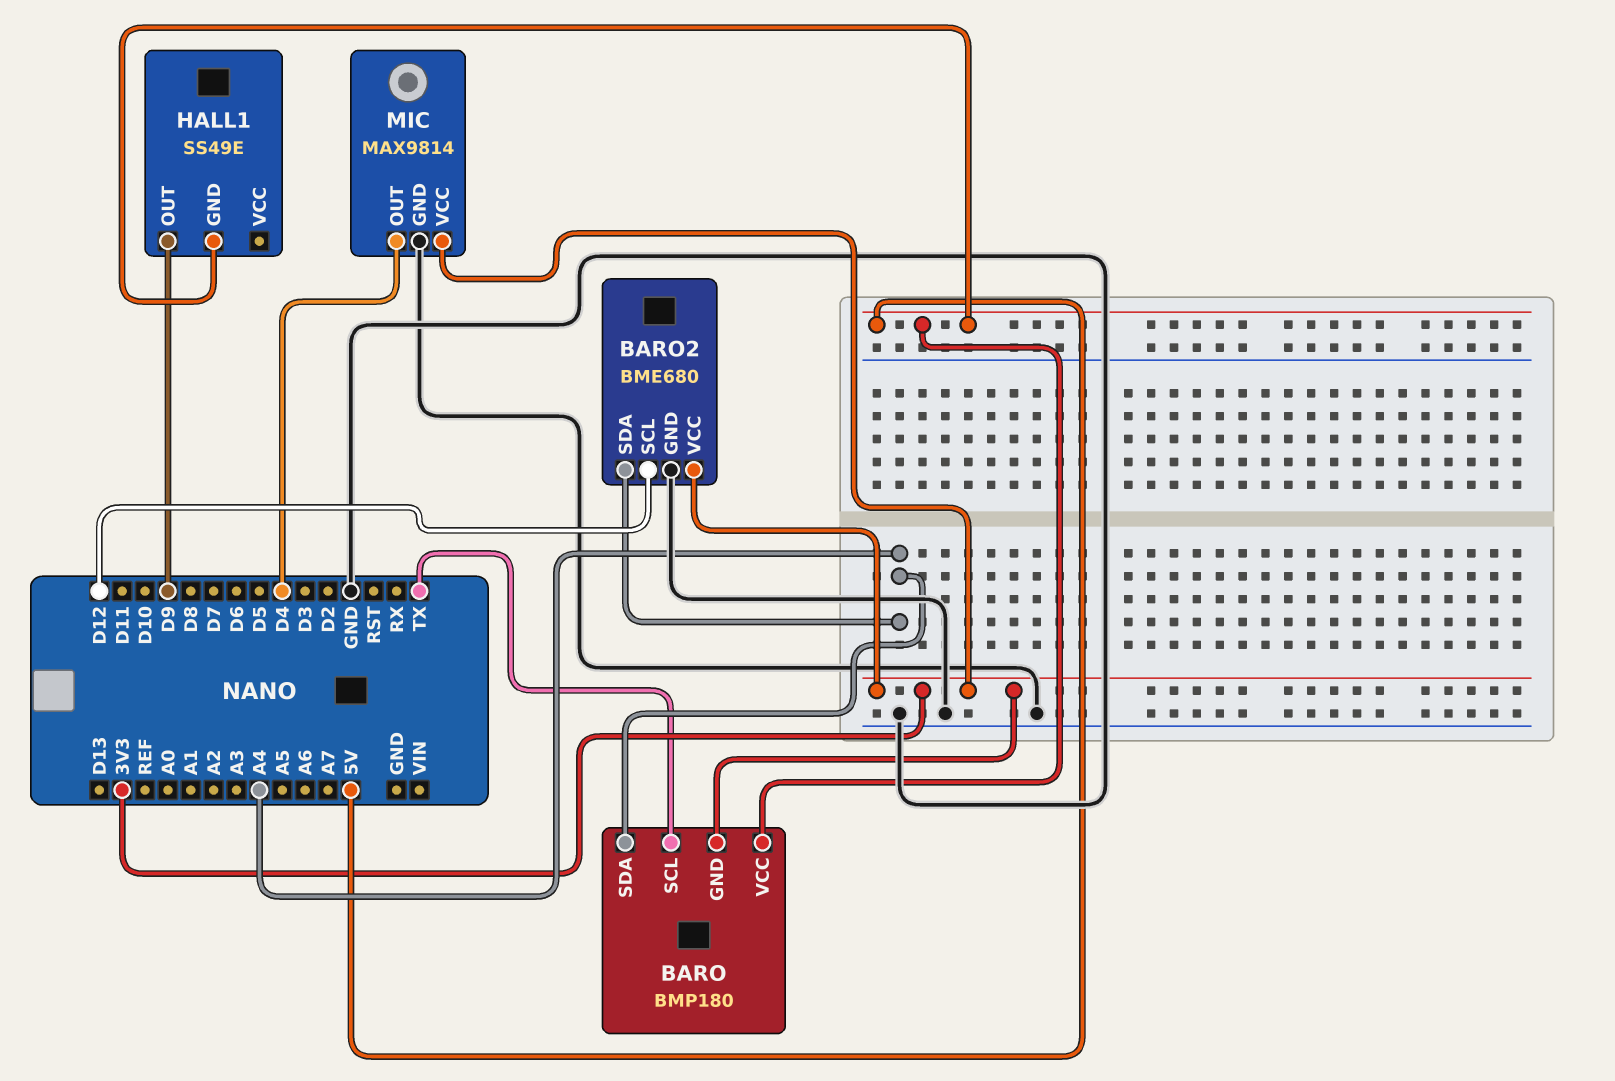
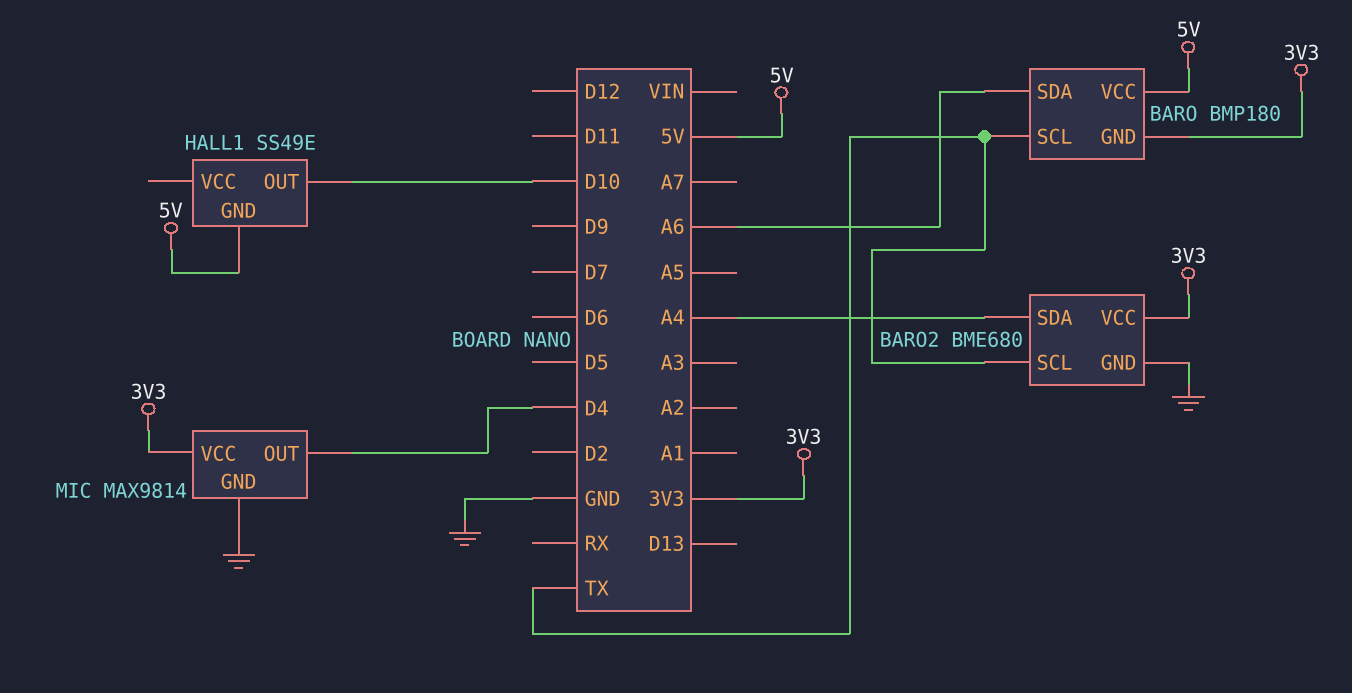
BARO pin SDA: A4 -> A6
BARO2 pin SCL: D12 -> TX
HALL1 pin OUT: D9 -> D10

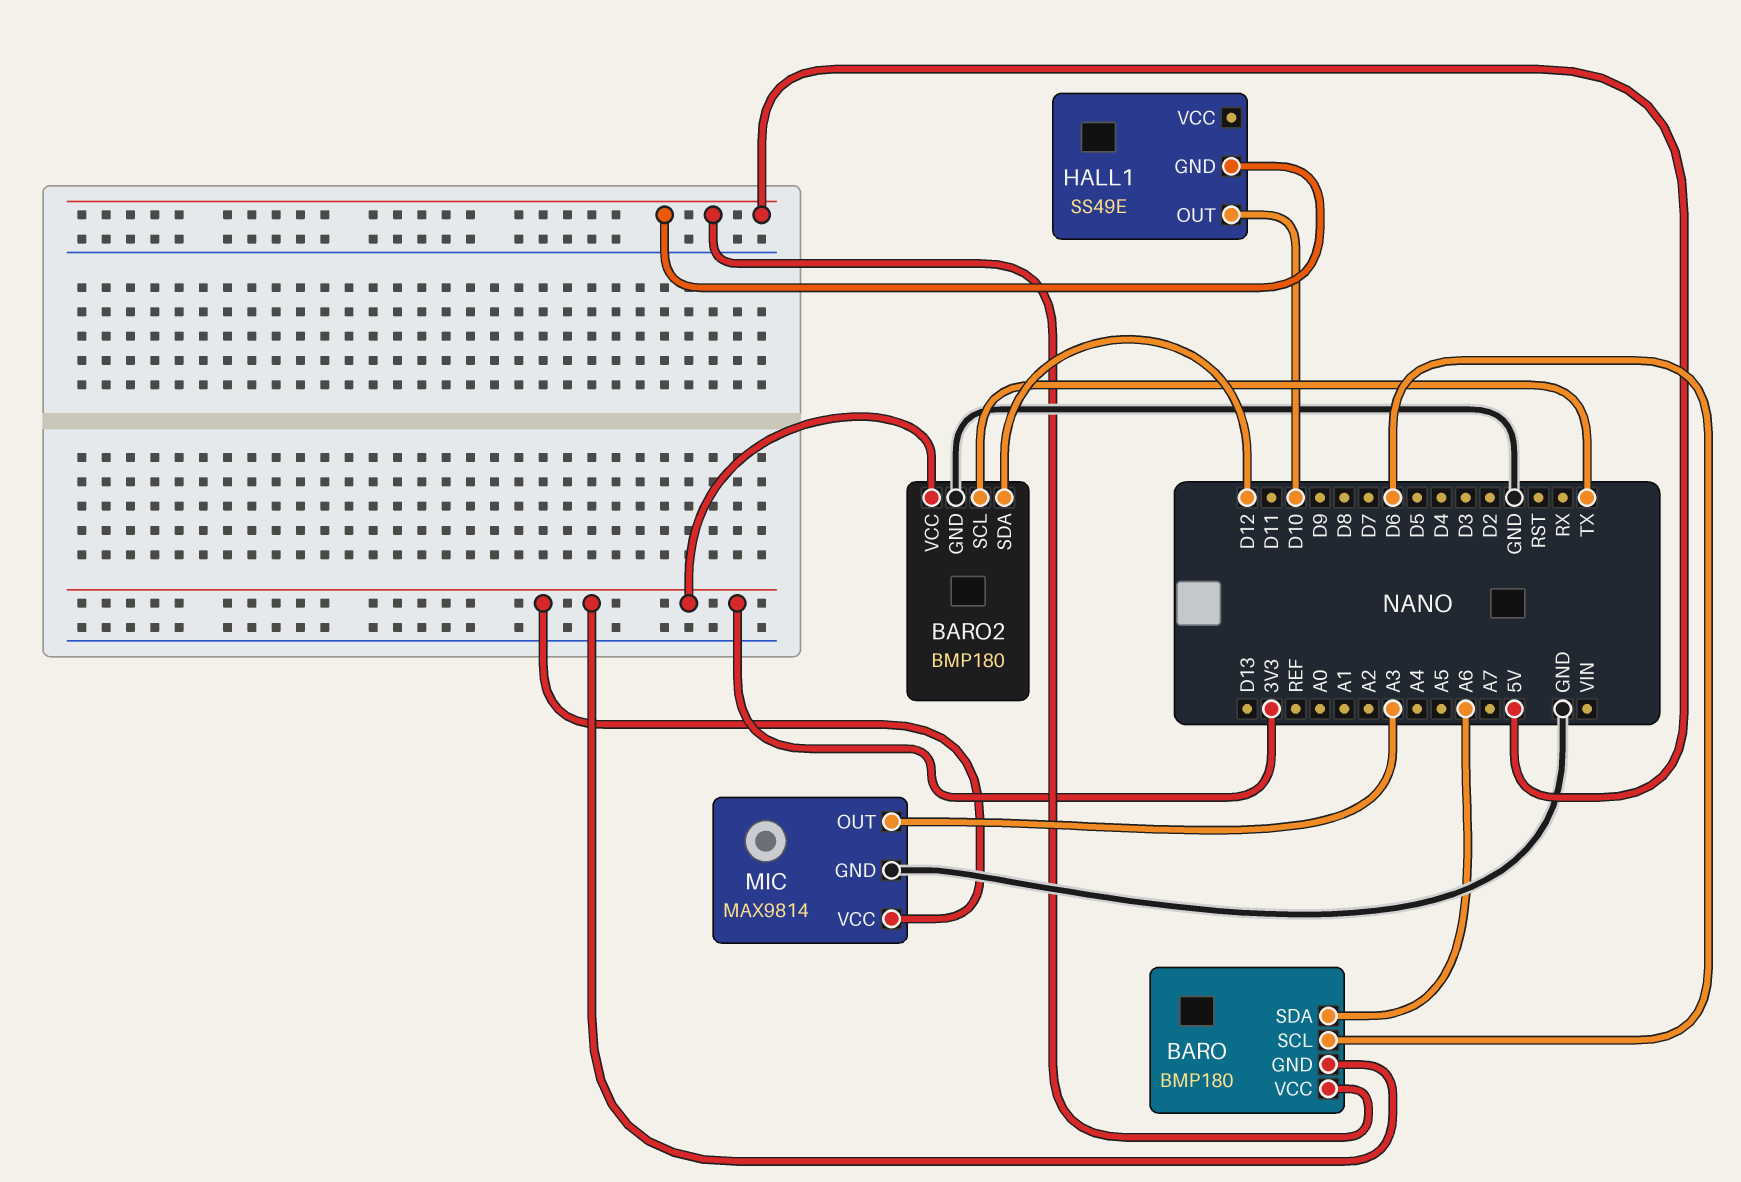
BARO pin SCL: TX -> D6
BARO2: BME680 -> BMP180
BARO2 pin SDA: A4 -> D12
MIC pin OUT: D4 -> A3

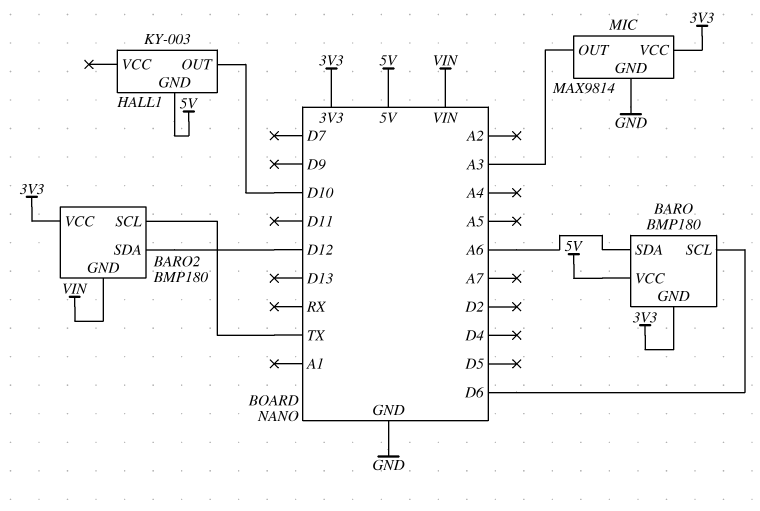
BARO2 pin GND: GND -> VIN
HALL1: SS49E -> KY-003

